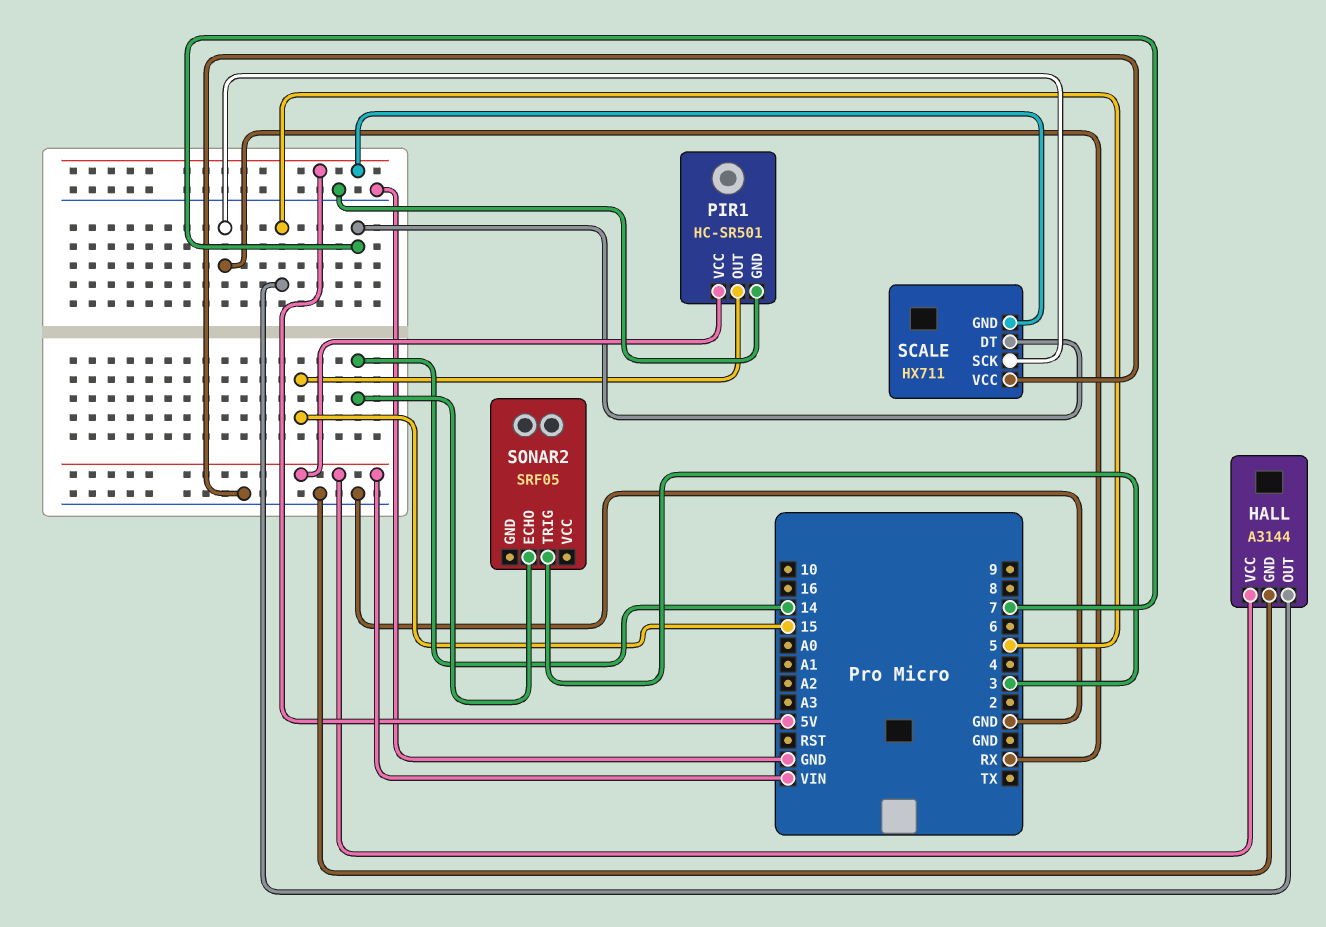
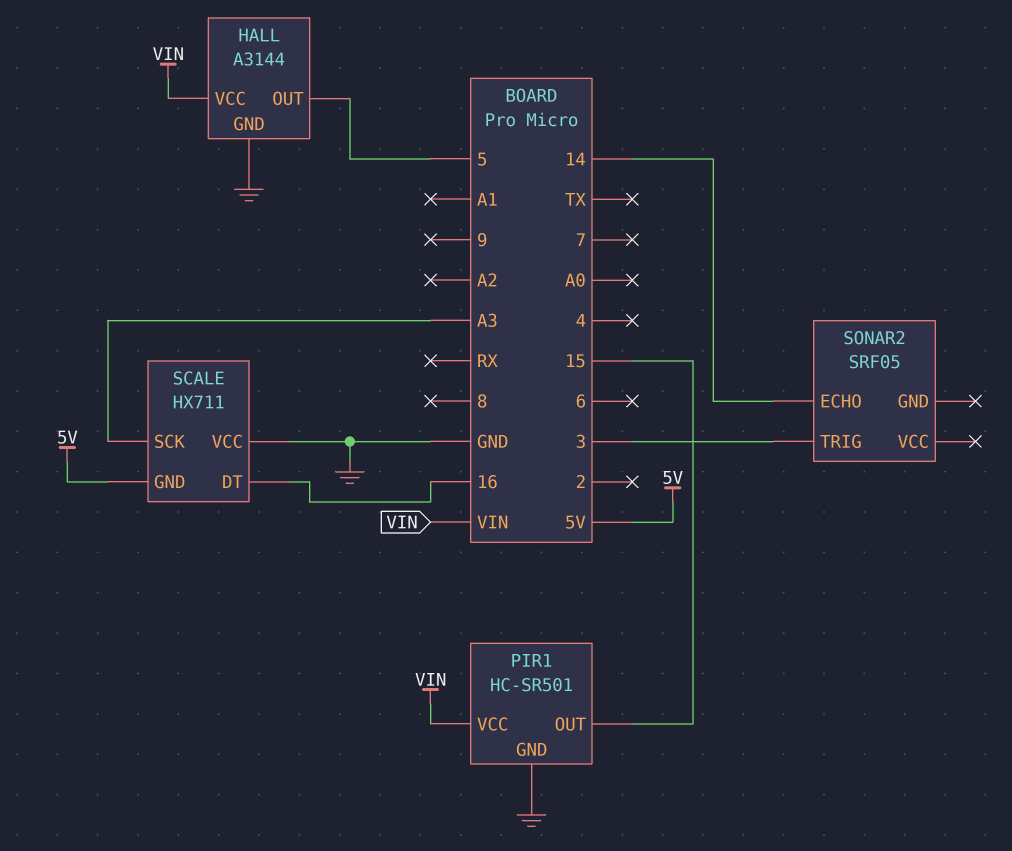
SCALE pin DT: 7 -> 16
SCALE pin SCK: RX -> A3

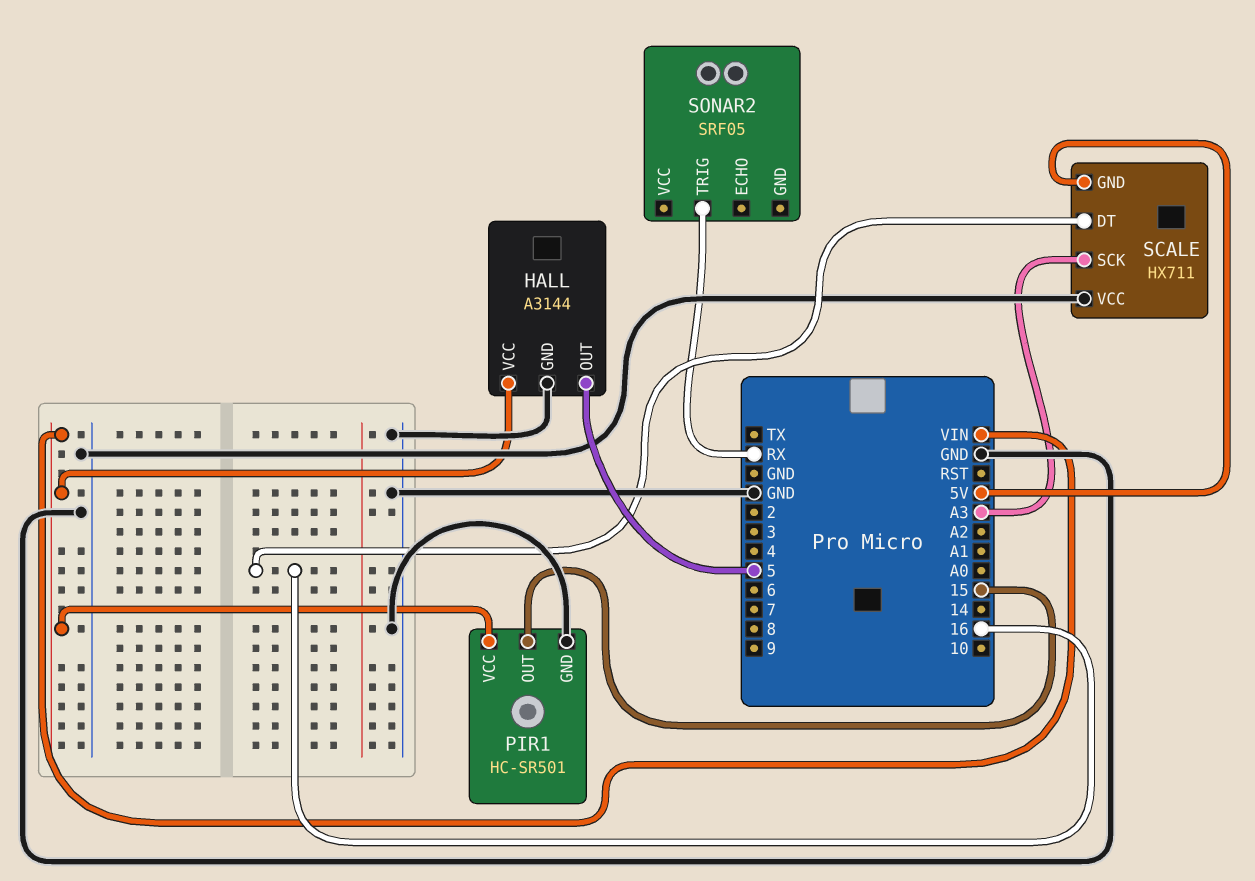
SONAR2 pin ECHO: 14 -> none
SONAR2 pin TRIG: 3 -> RX

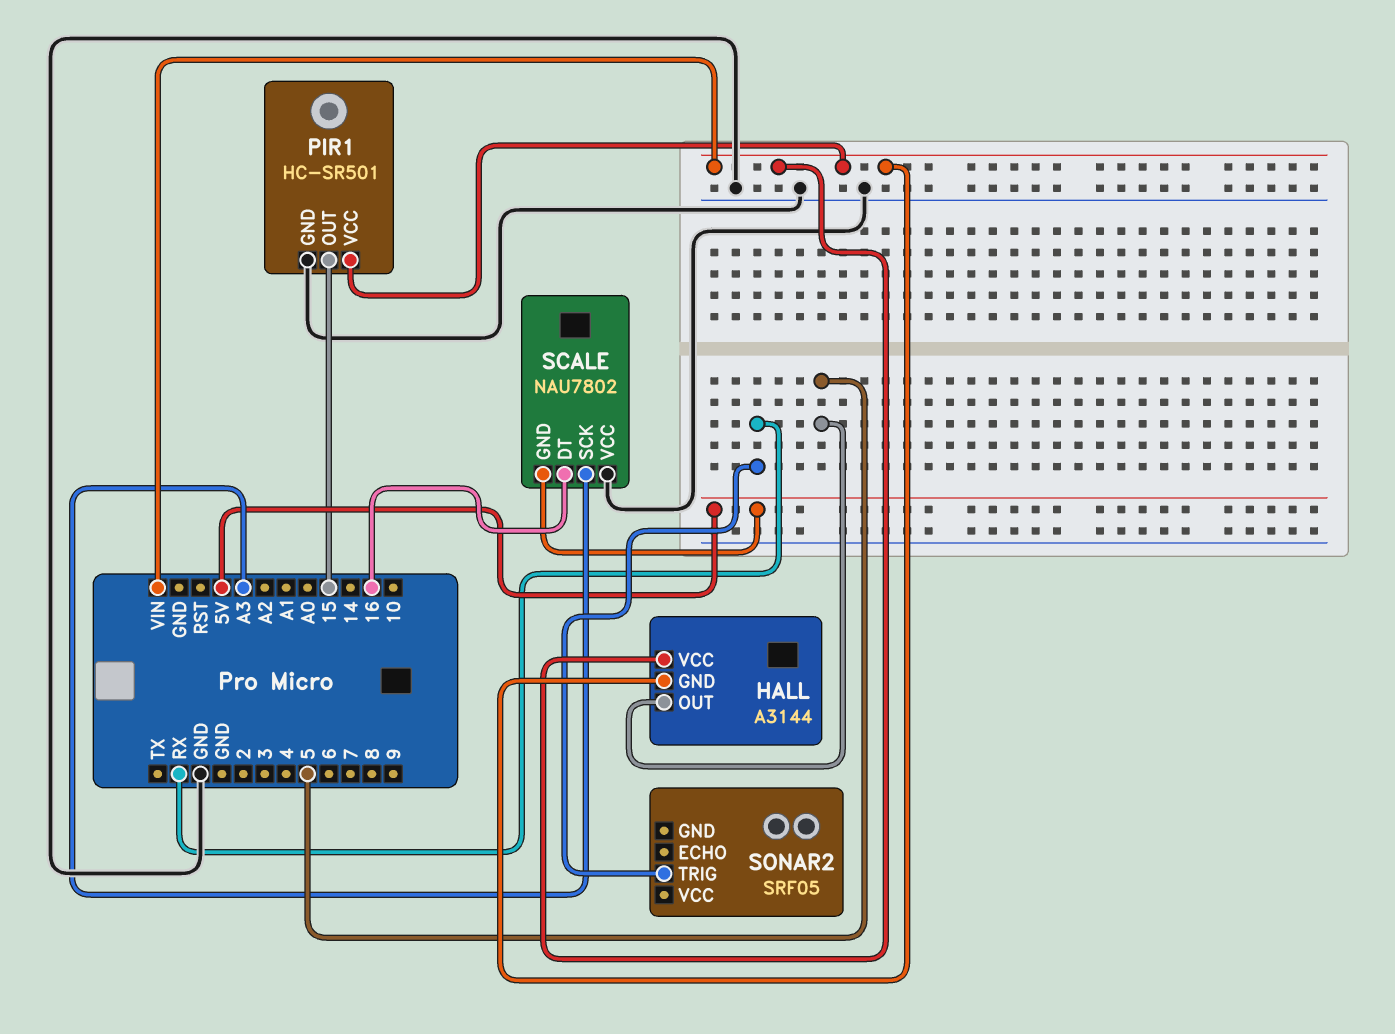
HALL pin GND: GND -> VIN
SCALE: HX711 -> NAU7802

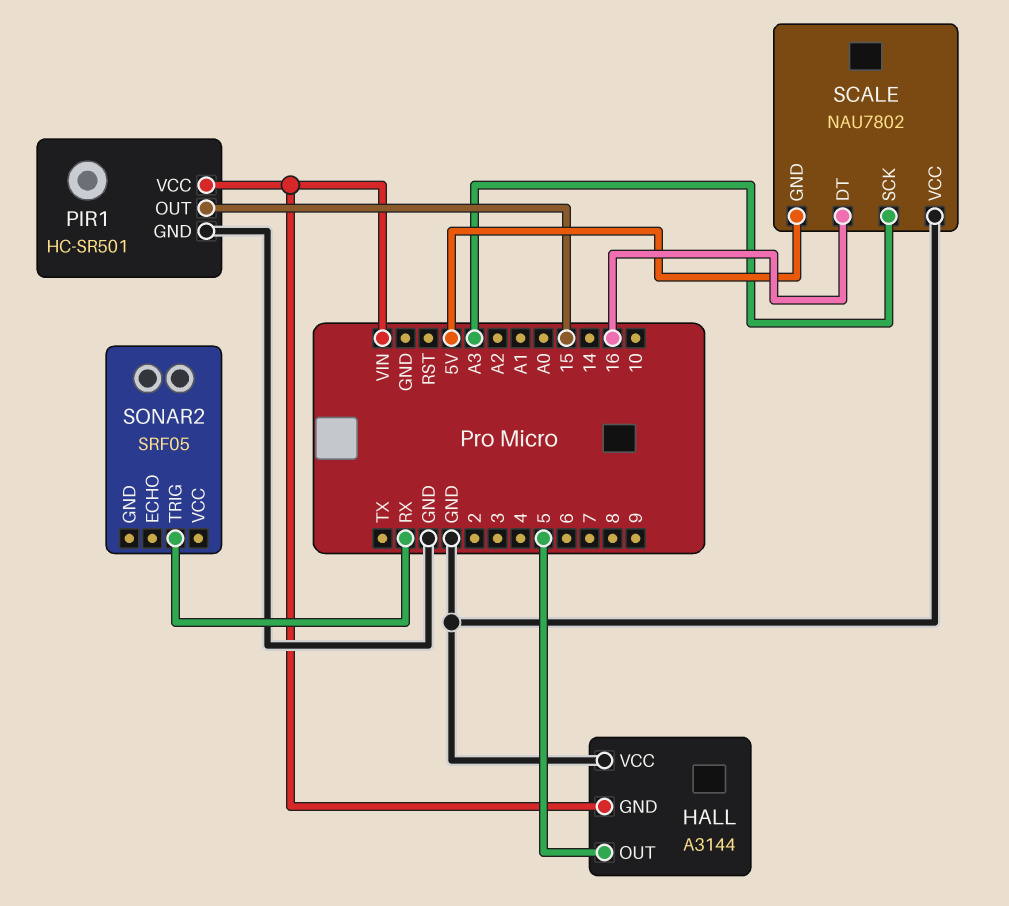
HALL pin VCC: VIN -> GND

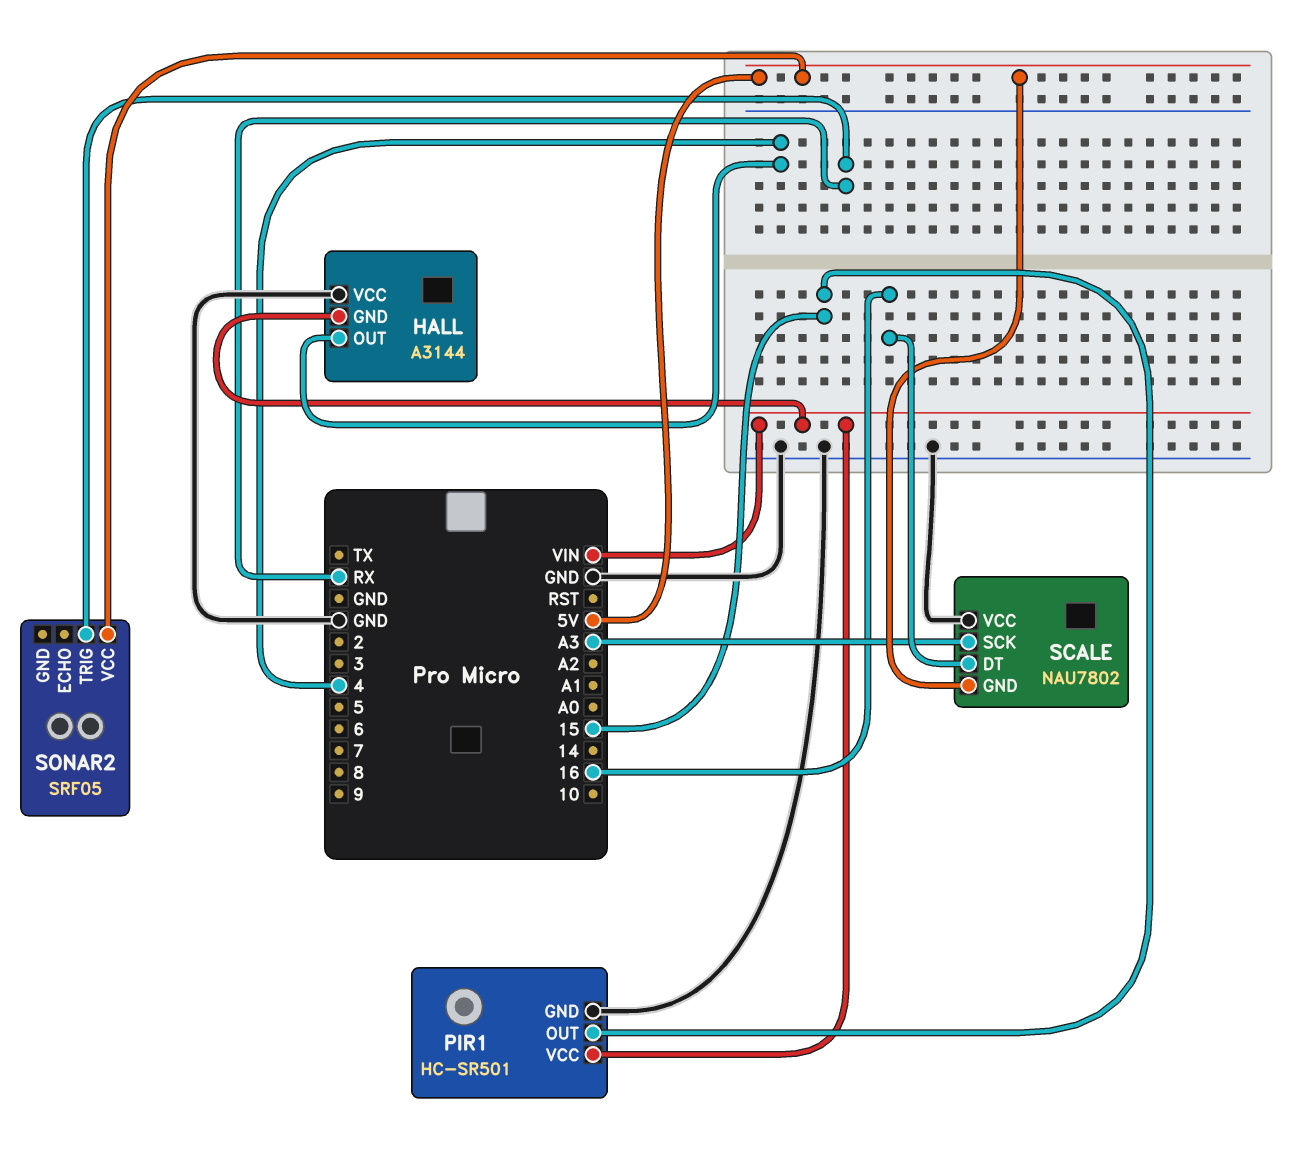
HALL pin OUT: 5 -> 4
SONAR2 pin VCC: none -> 5V

